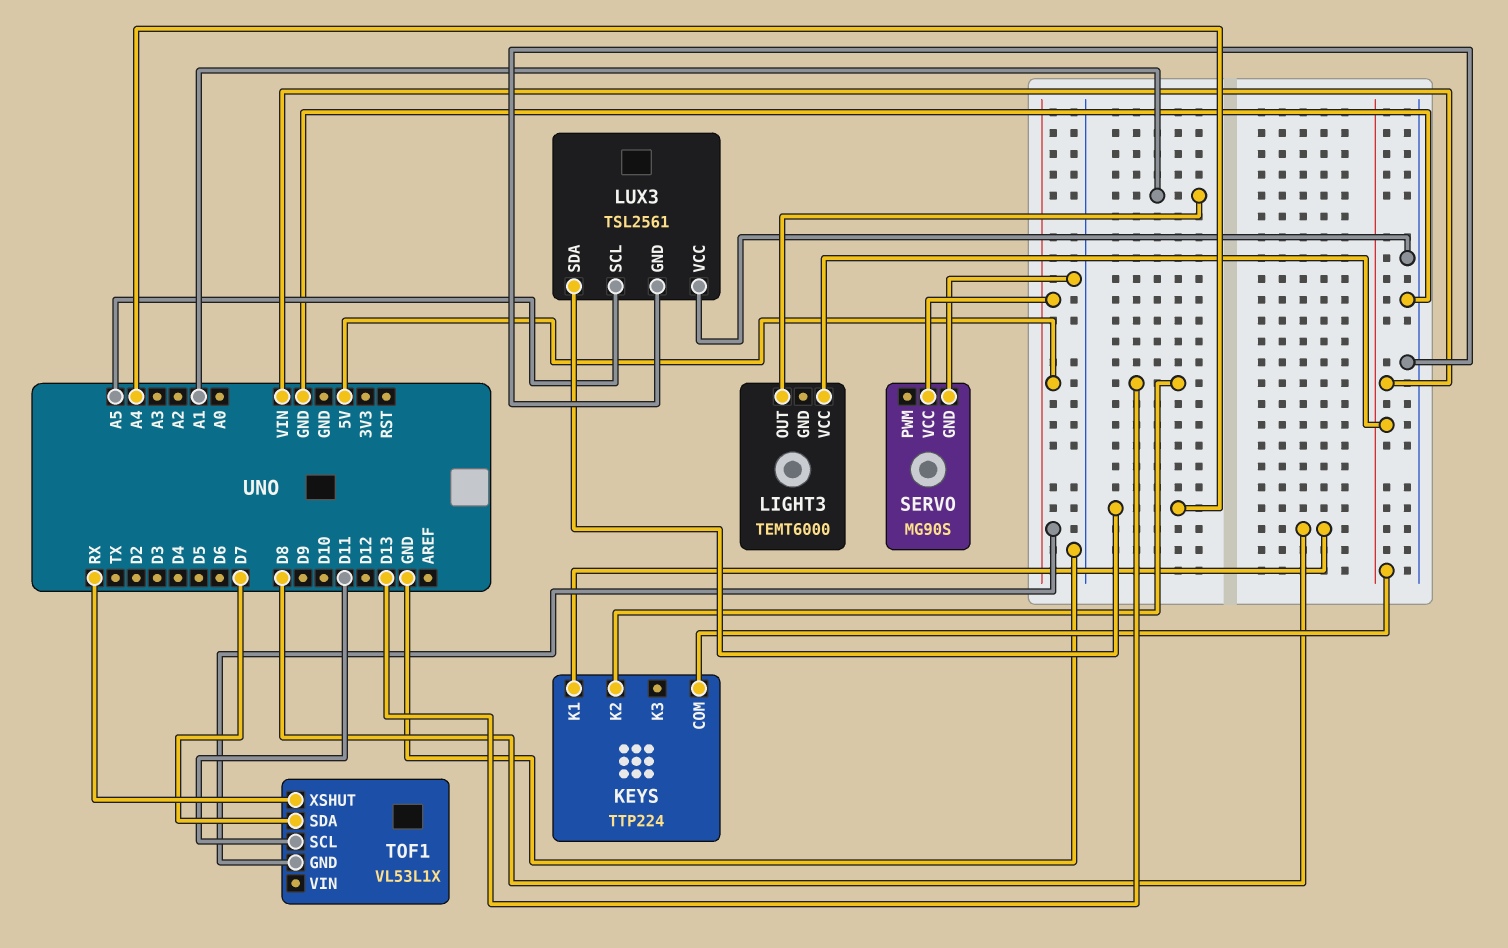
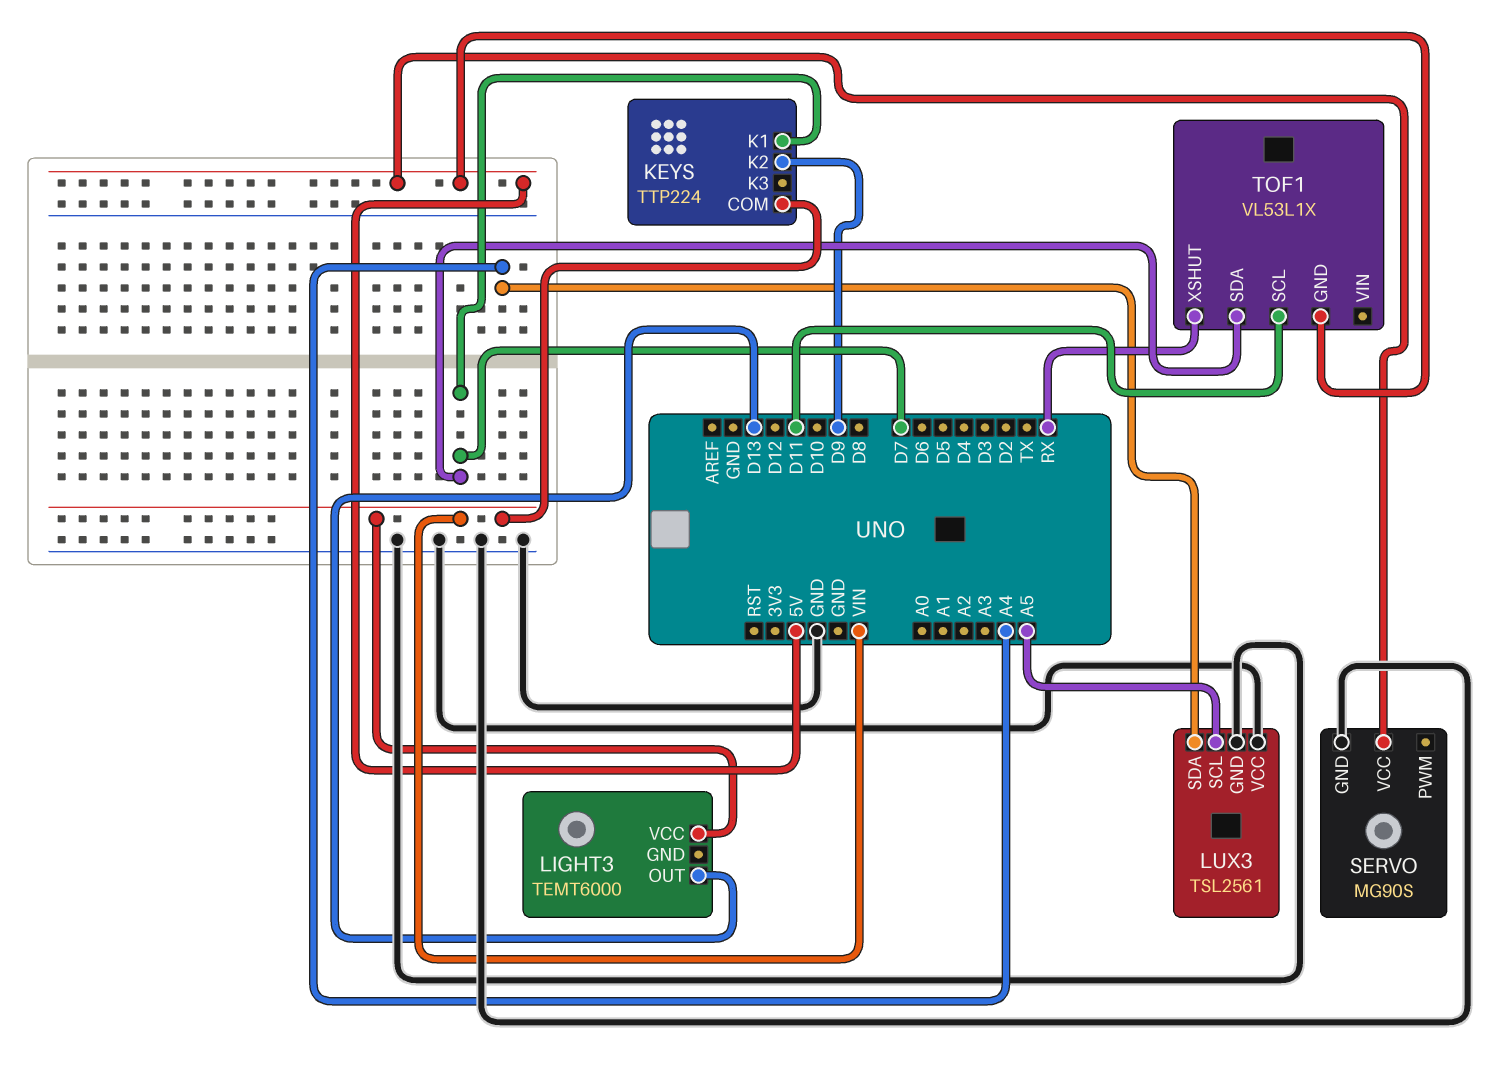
KEYS pin K1: D8 -> D7
KEYS pin K2: D13 -> D9
LIGHT3 pin OUT: A1 -> D13

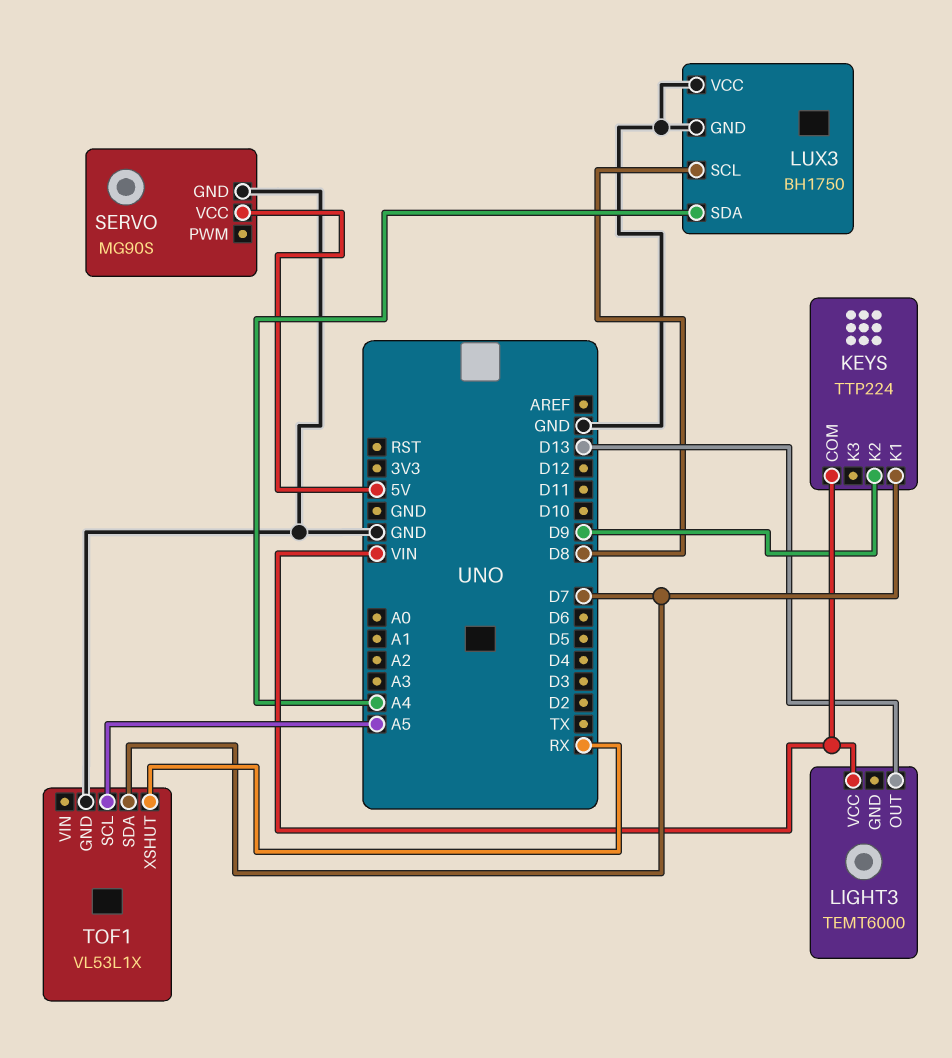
LUX3: TSL2561 -> BH1750
LUX3 pin SCL: A5 -> D8
TOF1 pin GND: 5V -> GND
TOF1 pin SCL: D11 -> A5

